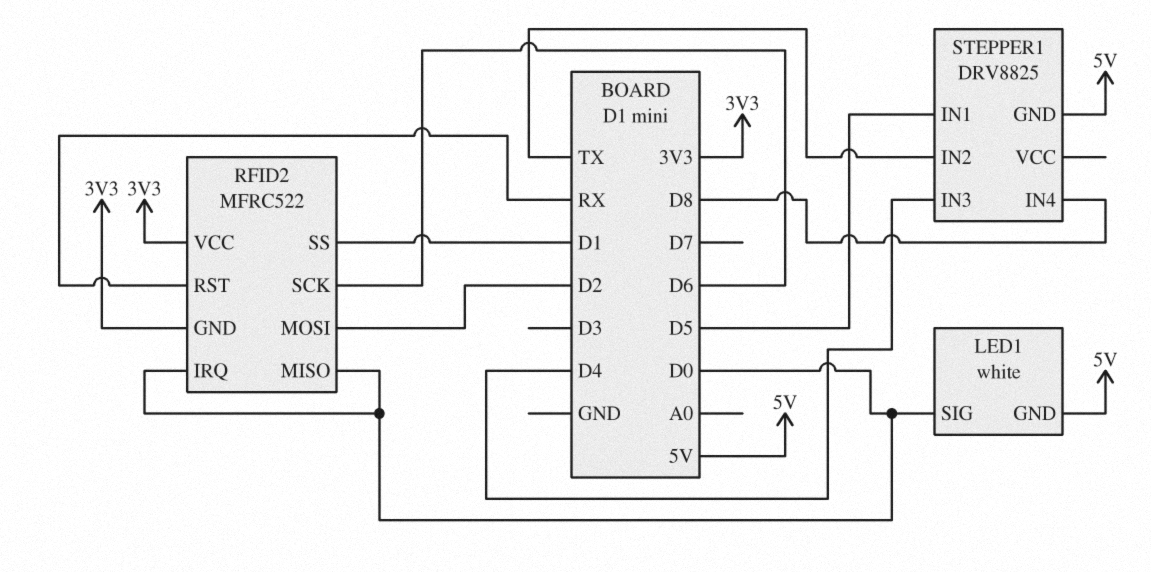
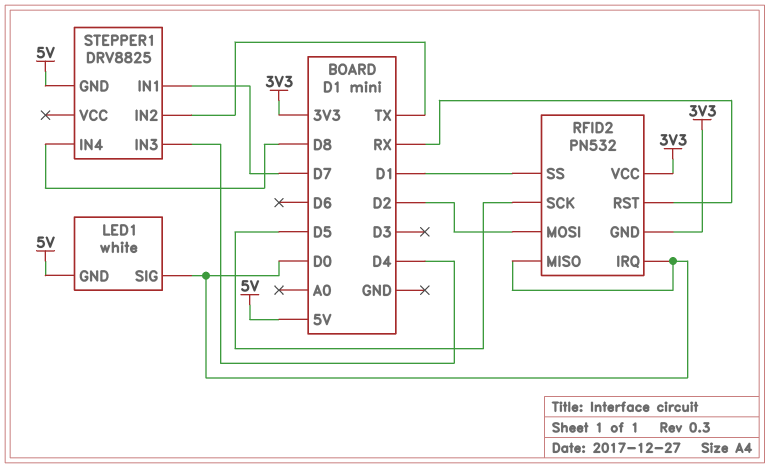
RFID2: MFRC522 -> PN532
RFID2 pin SCK: D6 -> D5
STEPPER1 pin IN1: D5 -> D7

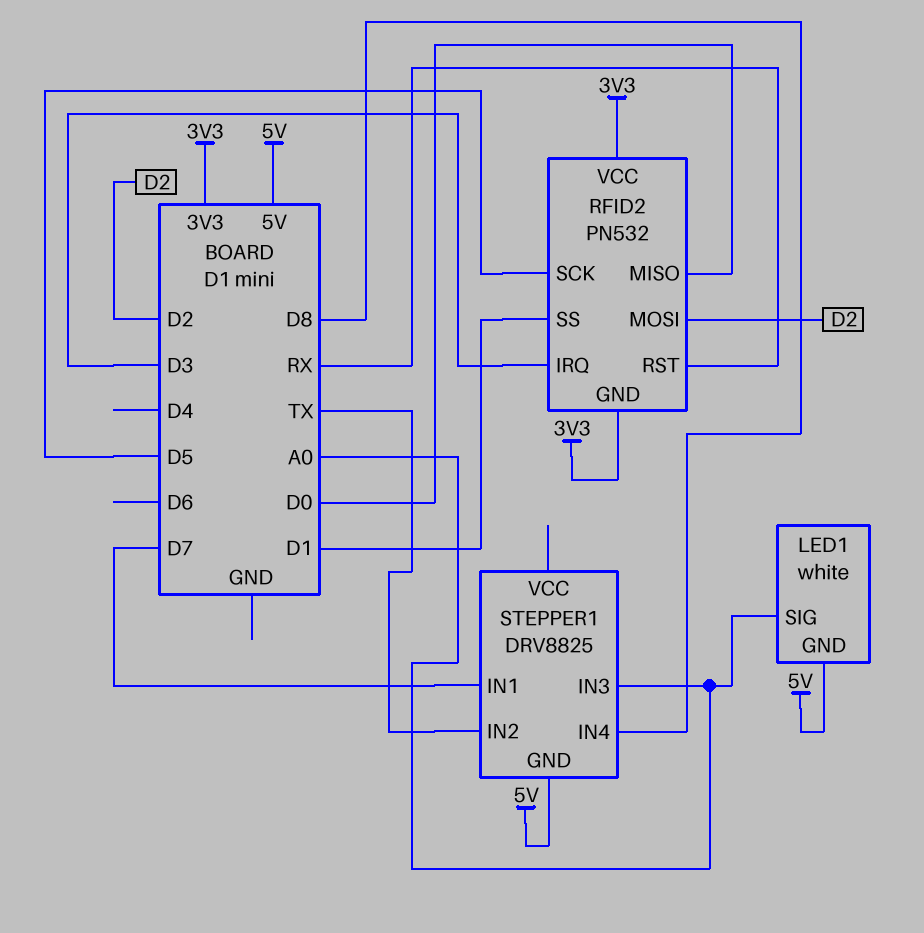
LED1 pin SIG: D0 -> A0
RFID2 pin IRQ: D0 -> D3
STEPPER1 pin IN3: D4 -> A0

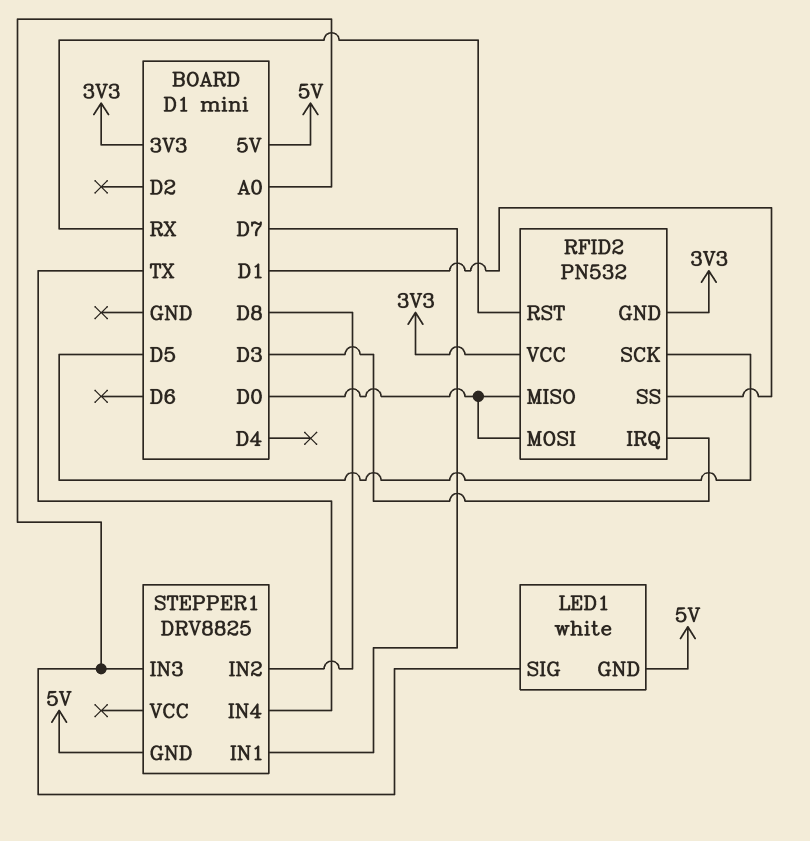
RFID2 pin MOSI: D2 -> D0
STEPPER1 pin IN2: TX -> D8
STEPPER1 pin IN4: D8 -> TX

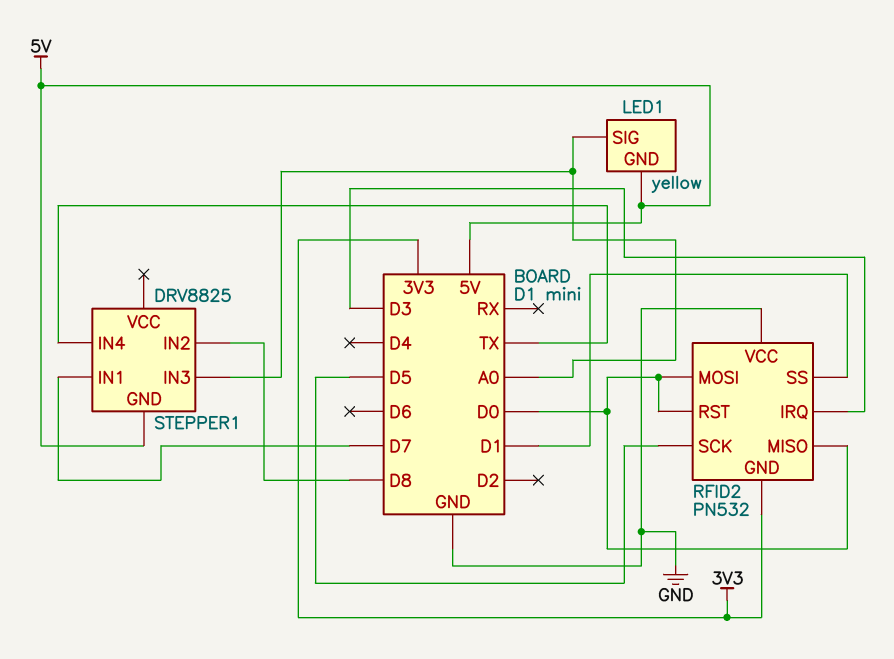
LED1: white -> yellow
RFID2 pin RST: RX -> D0
RFID2 pin VCC: 3V3 -> GND

